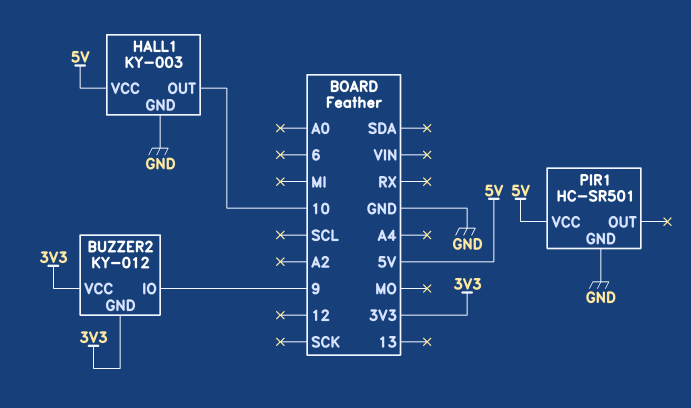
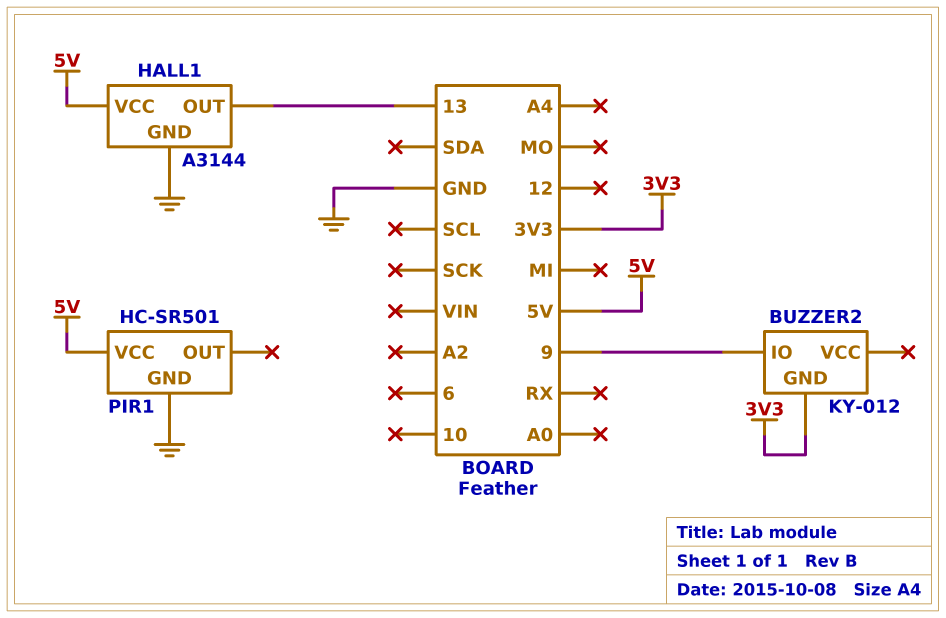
BUZZER2 pin VCC: 3V3 -> none
HALL1: KY-003 -> A3144
HALL1 pin OUT: 10 -> 13

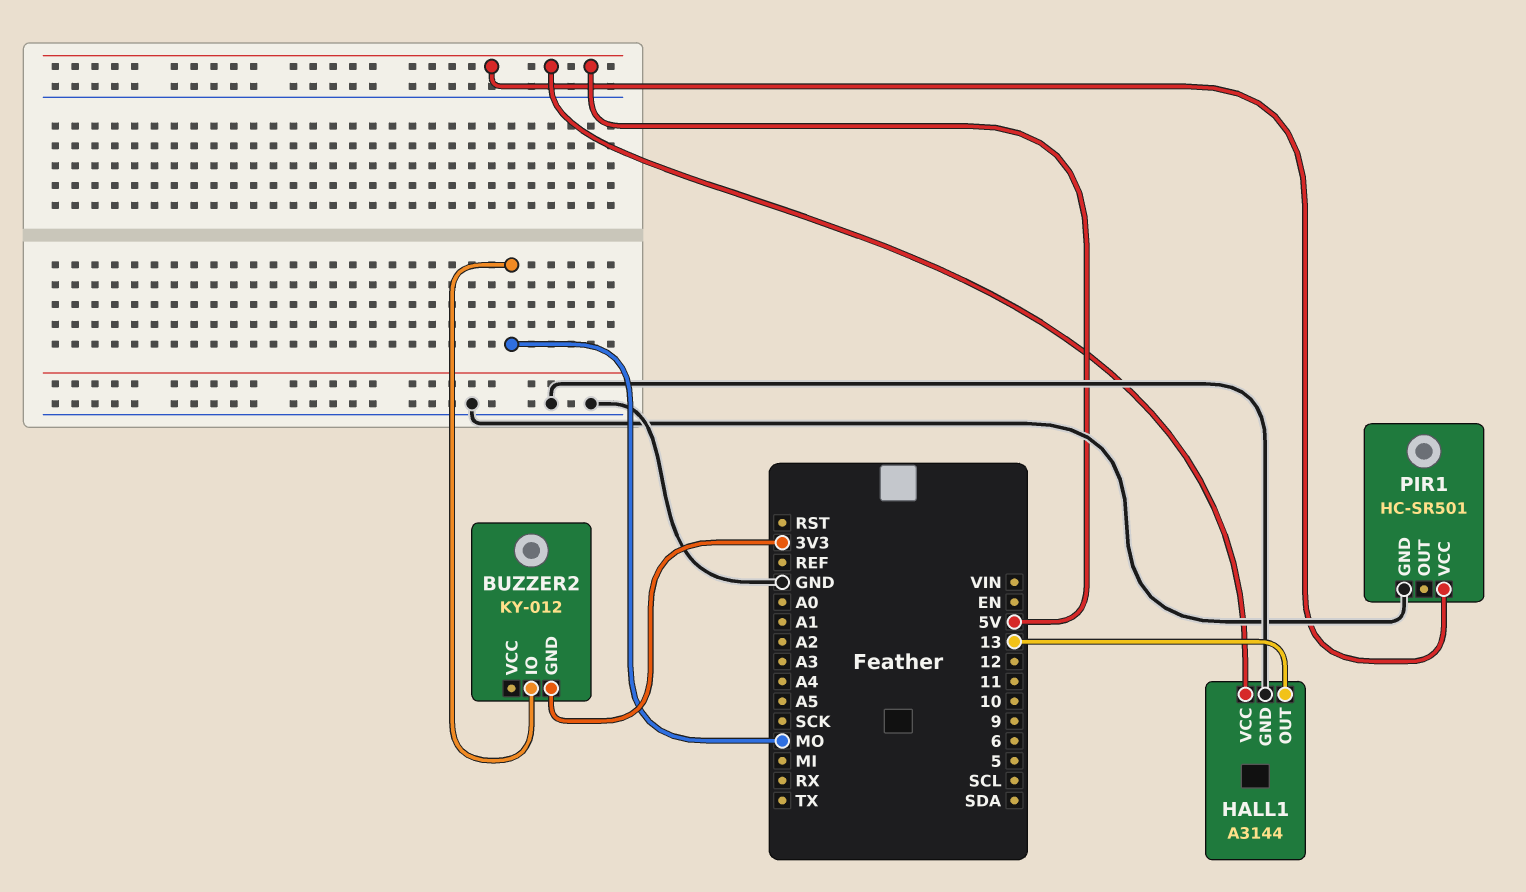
BUZZER2 pin IO: 9 -> MO

